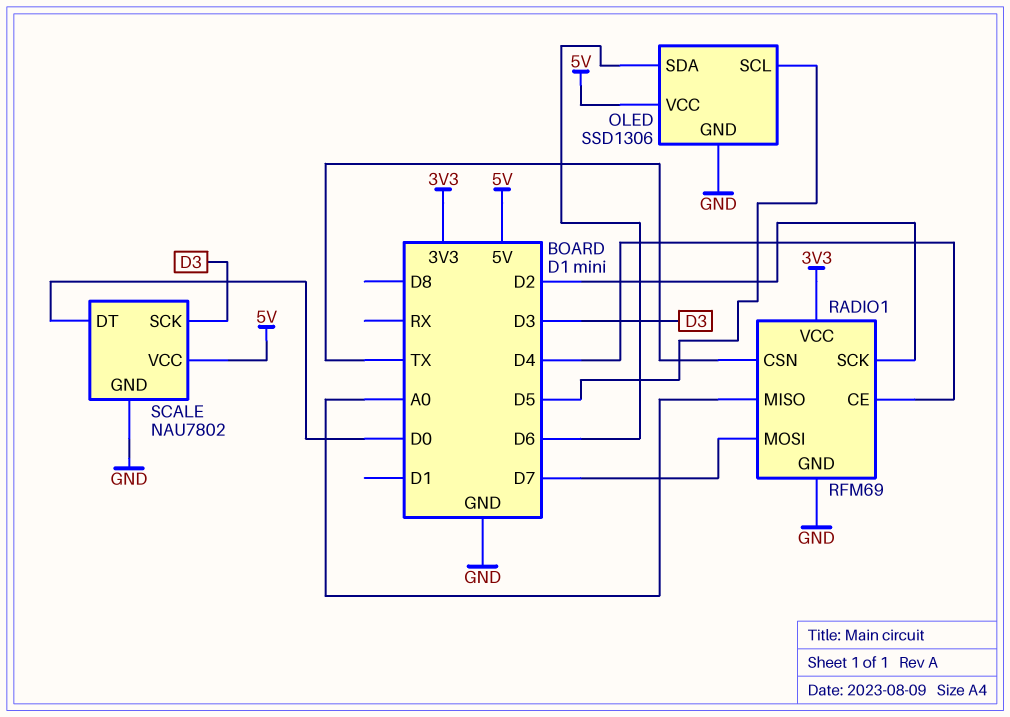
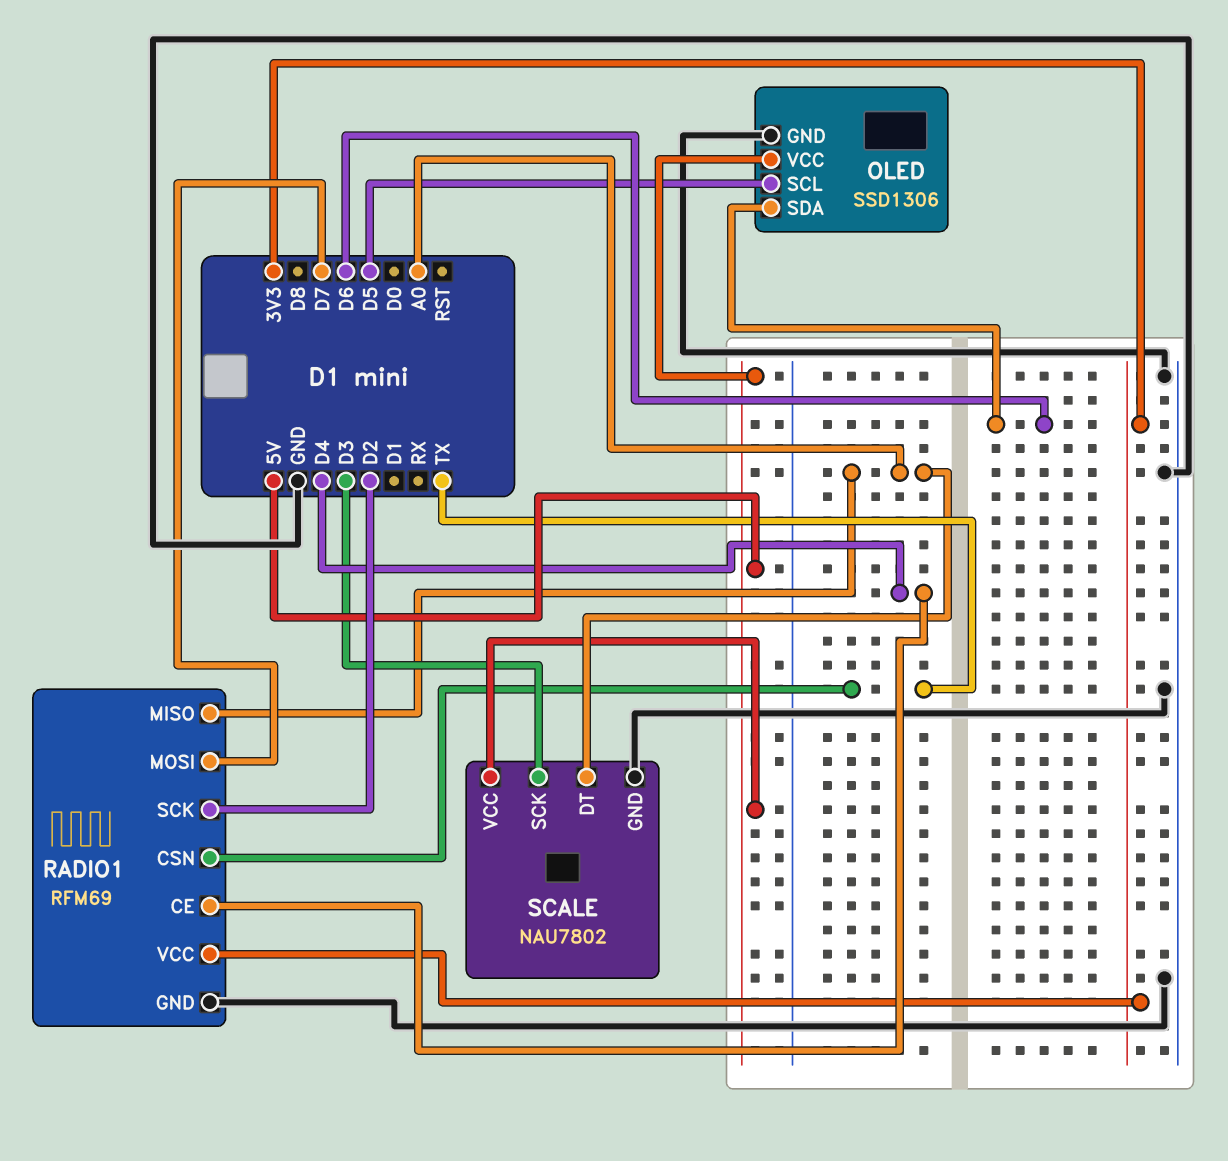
SCALE pin DT: D0 -> A0

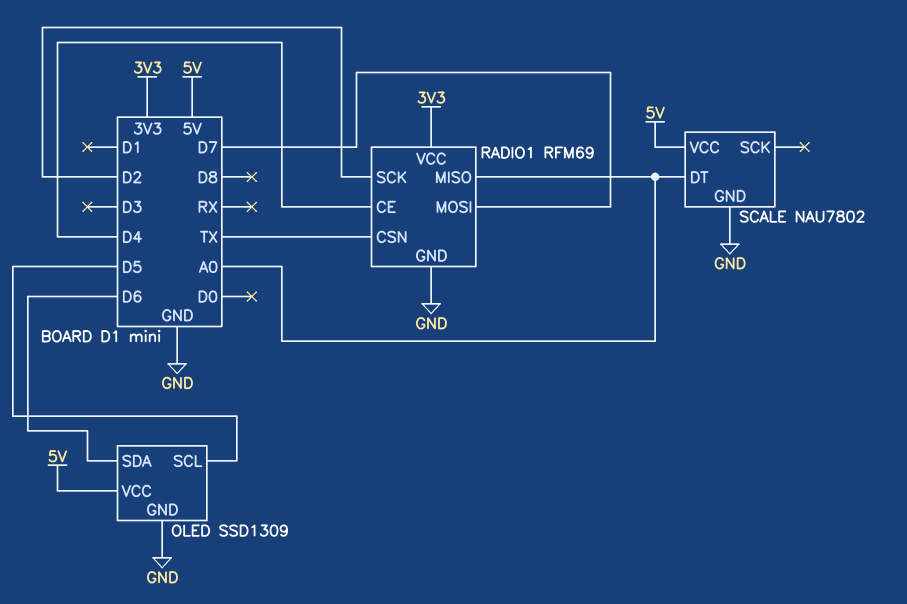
OLED: SSD1306 -> SSD1309
SCALE pin SCK: D3 -> none

